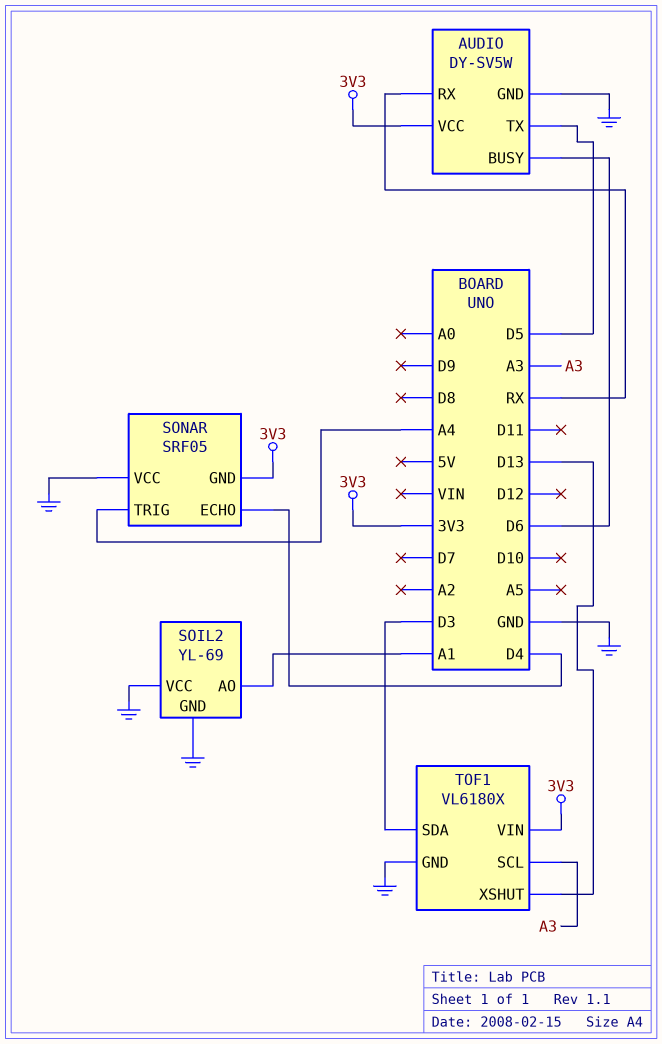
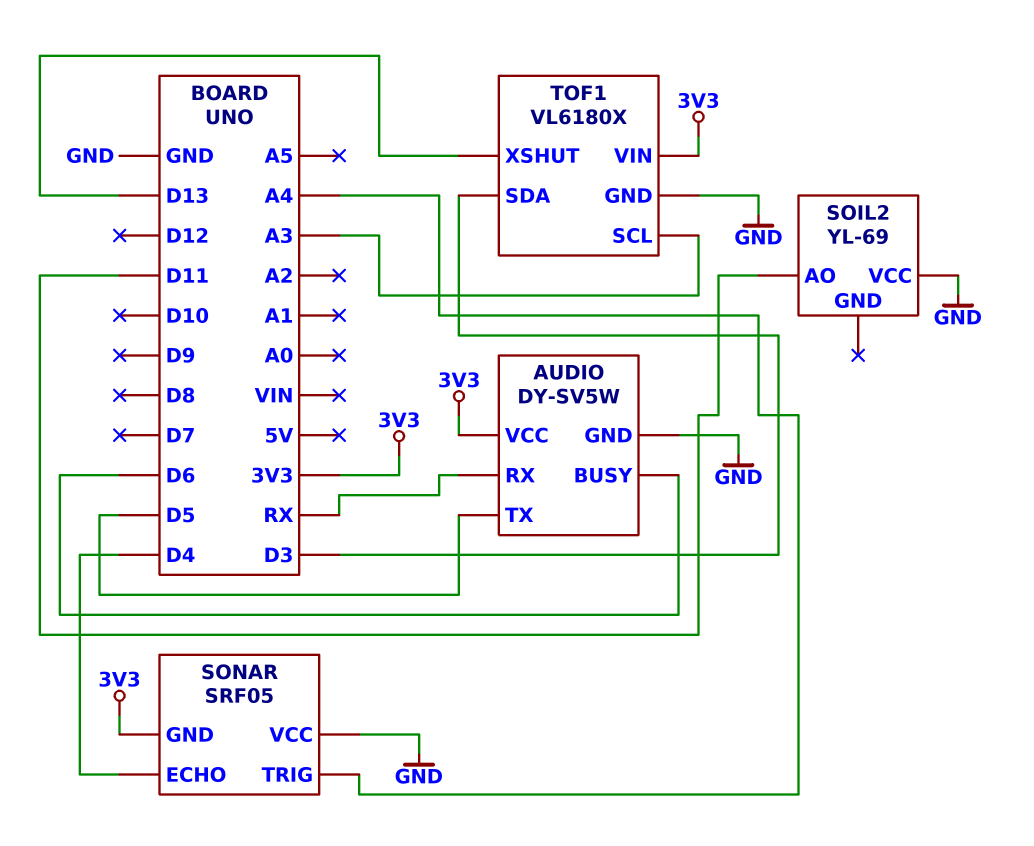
SOIL2 pin AO: A1 -> D11
SOIL2 pin GND: GND -> none

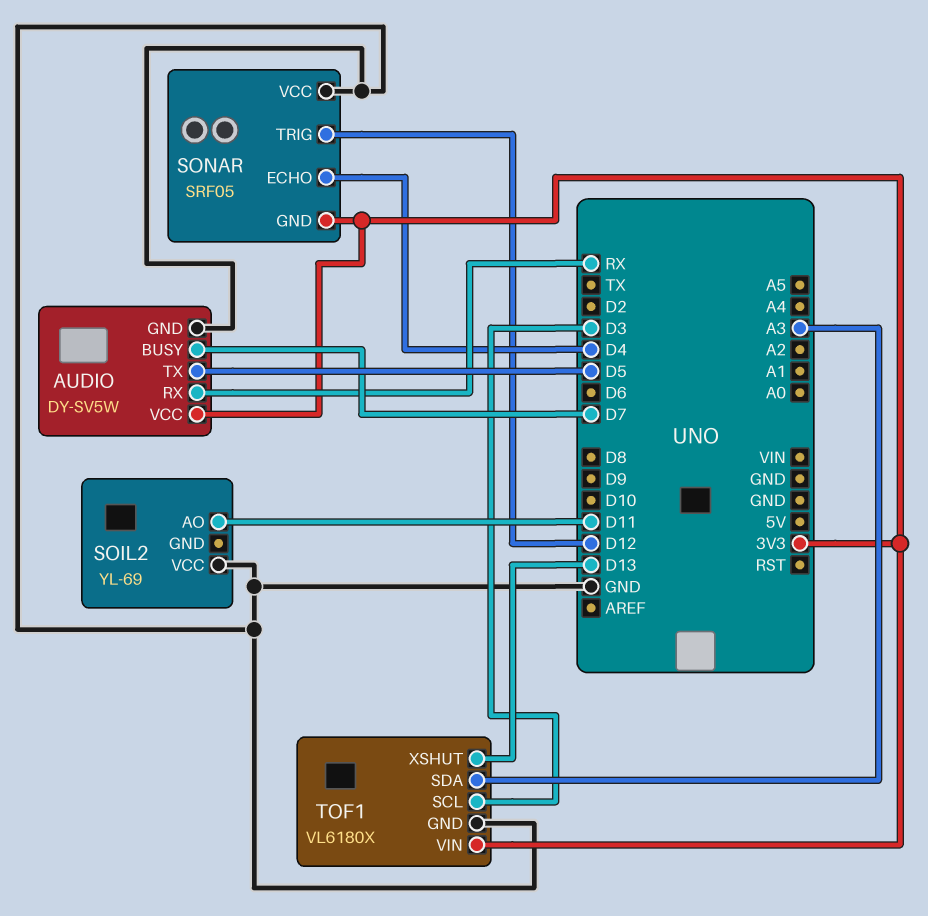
AUDIO pin BUSY: D6 -> D7
SONAR pin TRIG: A4 -> D12
TOF1 pin SCL: A3 -> D3
TOF1 pin SDA: D3 -> A3

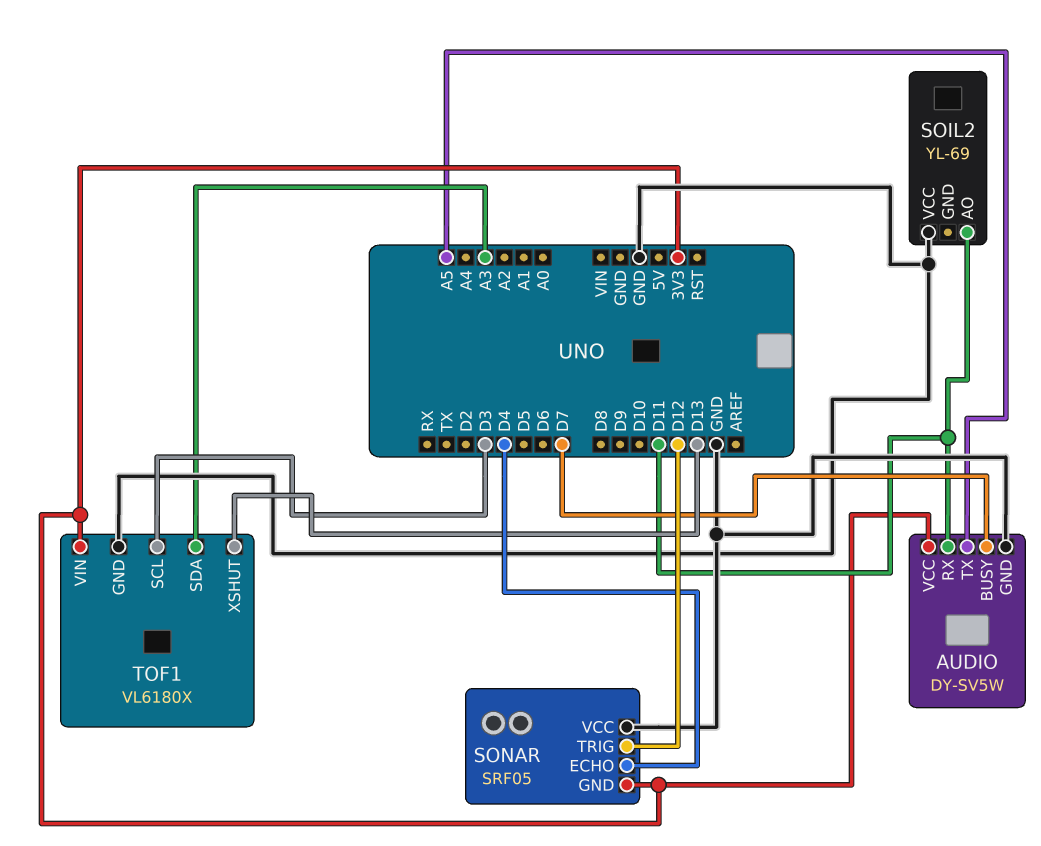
AUDIO pin RX: RX -> D11
AUDIO pin TX: D5 -> A5

